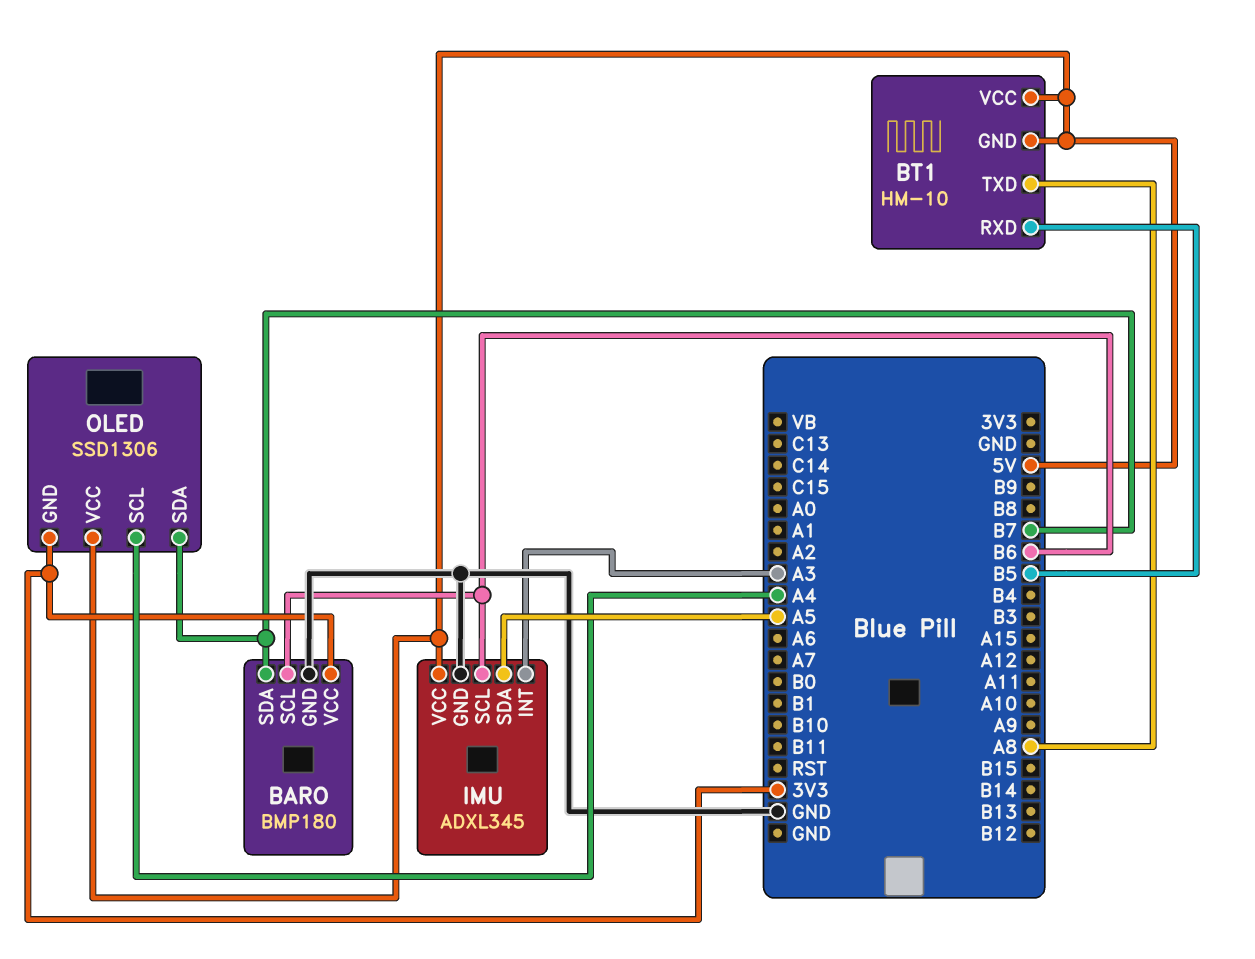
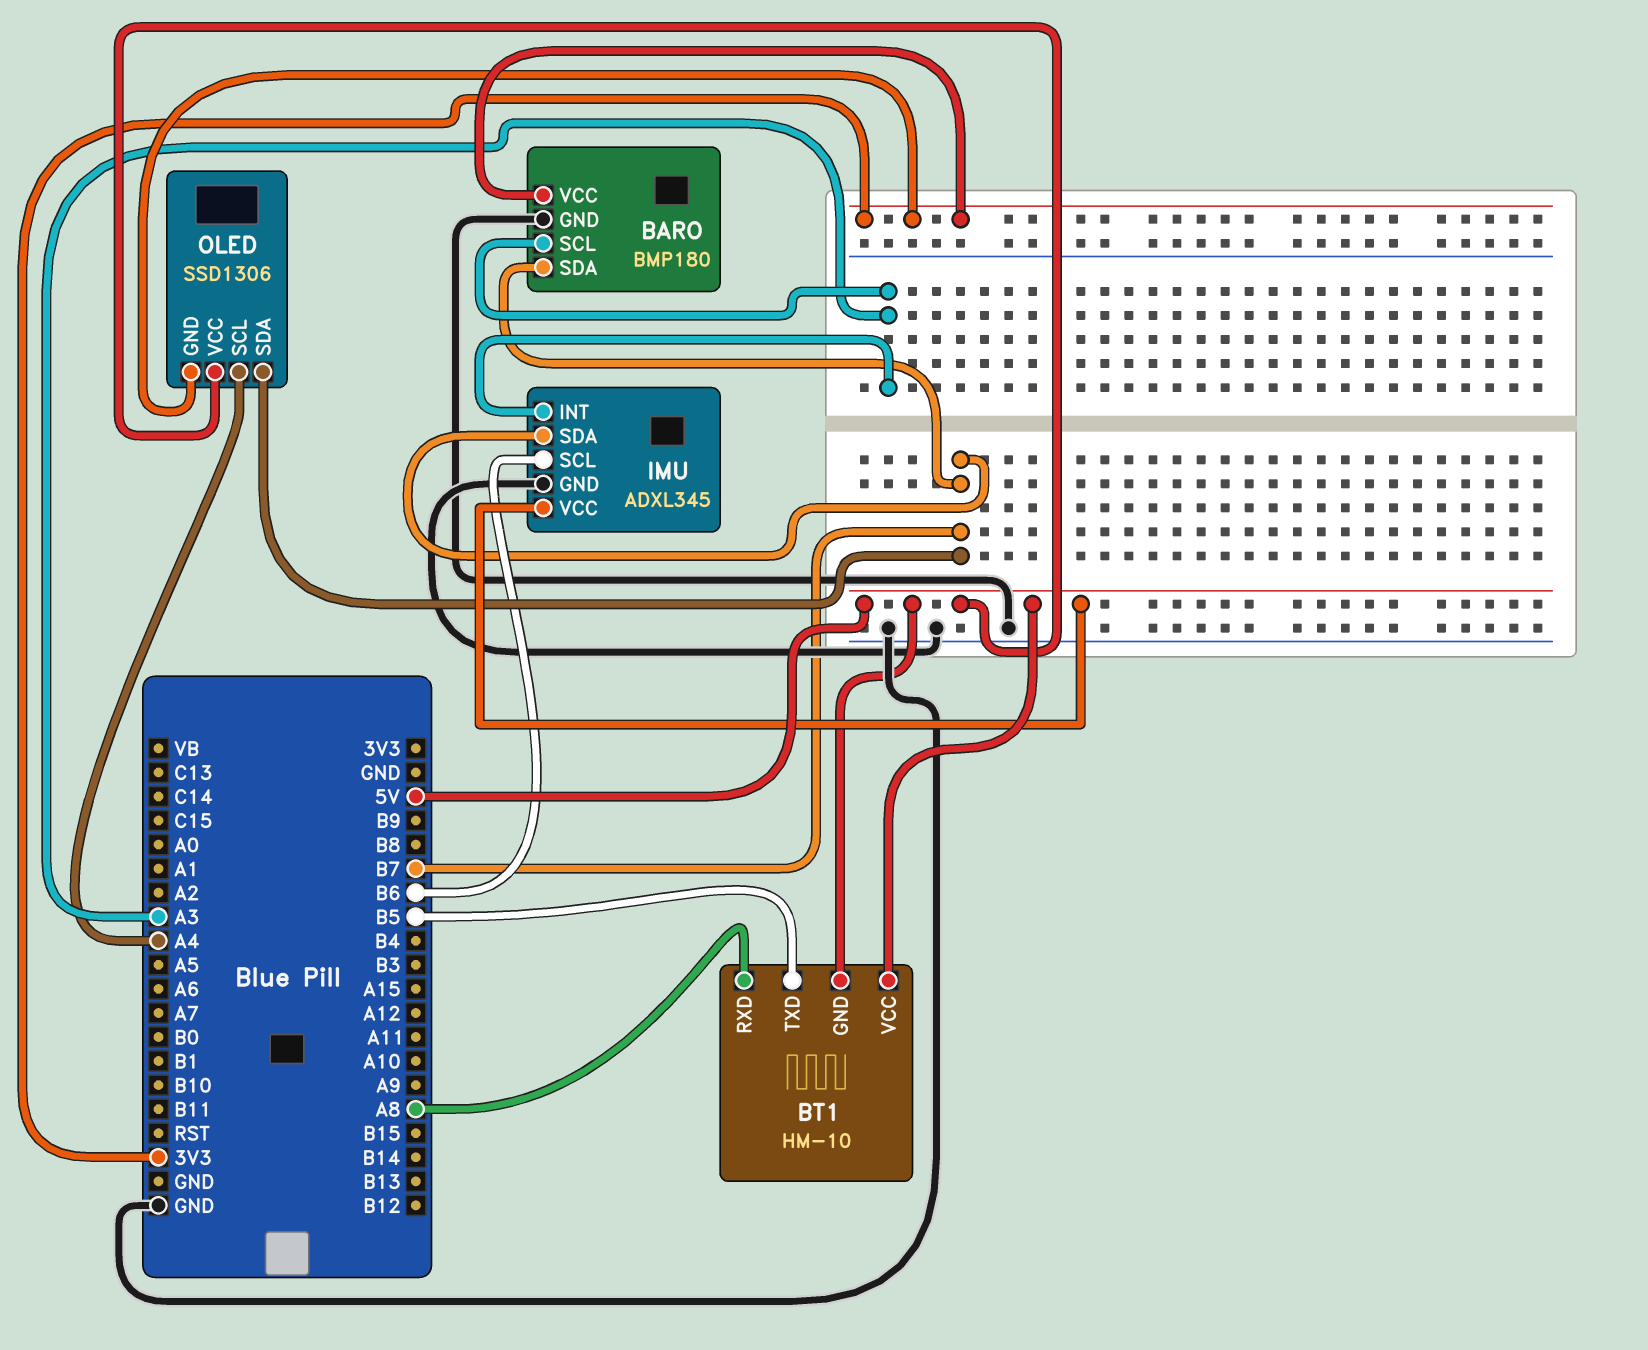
BARO pin SCL: B6 -> A3
BT1 pin RXD: B5 -> A8
BT1 pin TXD: A8 -> B5
IMU pin SDA: A5 -> B7

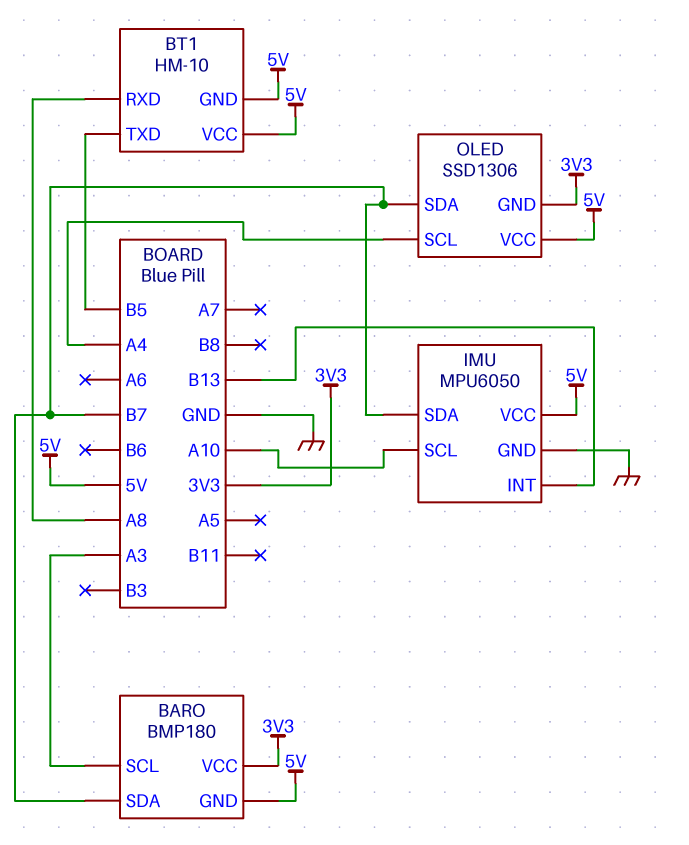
BARO pin GND: GND -> 5V
IMU: ADXL345 -> MPU6050
IMU pin INT: A3 -> B13
IMU pin SCL: B6 -> A10

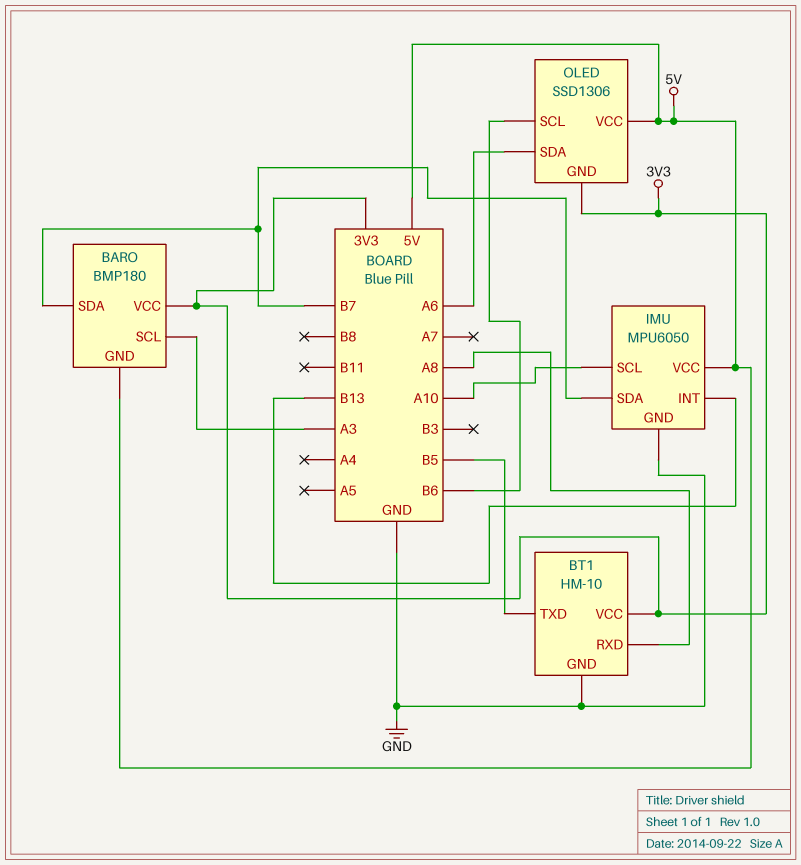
BT1 pin GND: 5V -> GND
BT1 pin VCC: 5V -> 3V3
OLED pin SCL: A4 -> B6
OLED pin SDA: B7 -> A6

